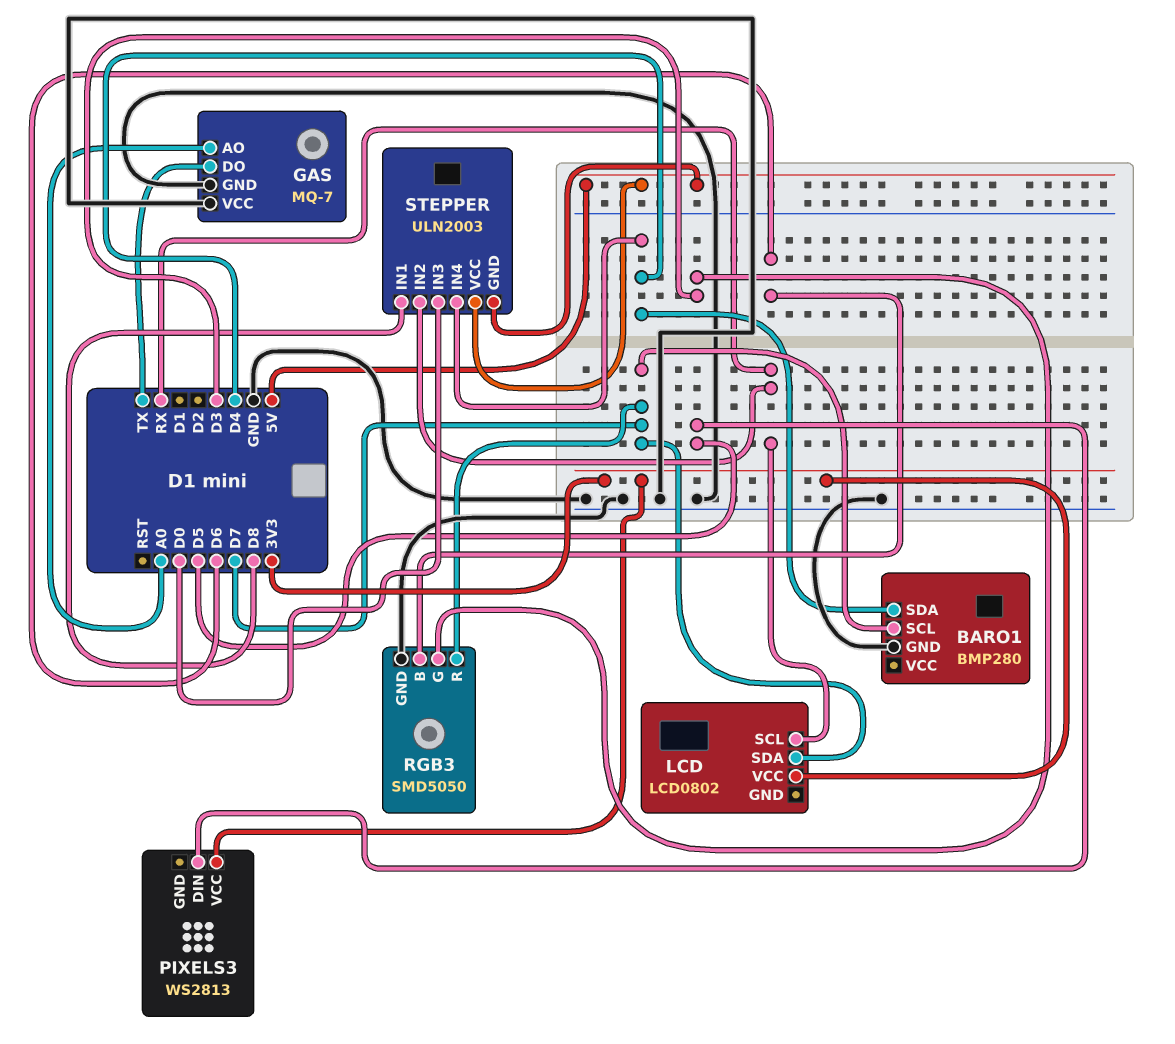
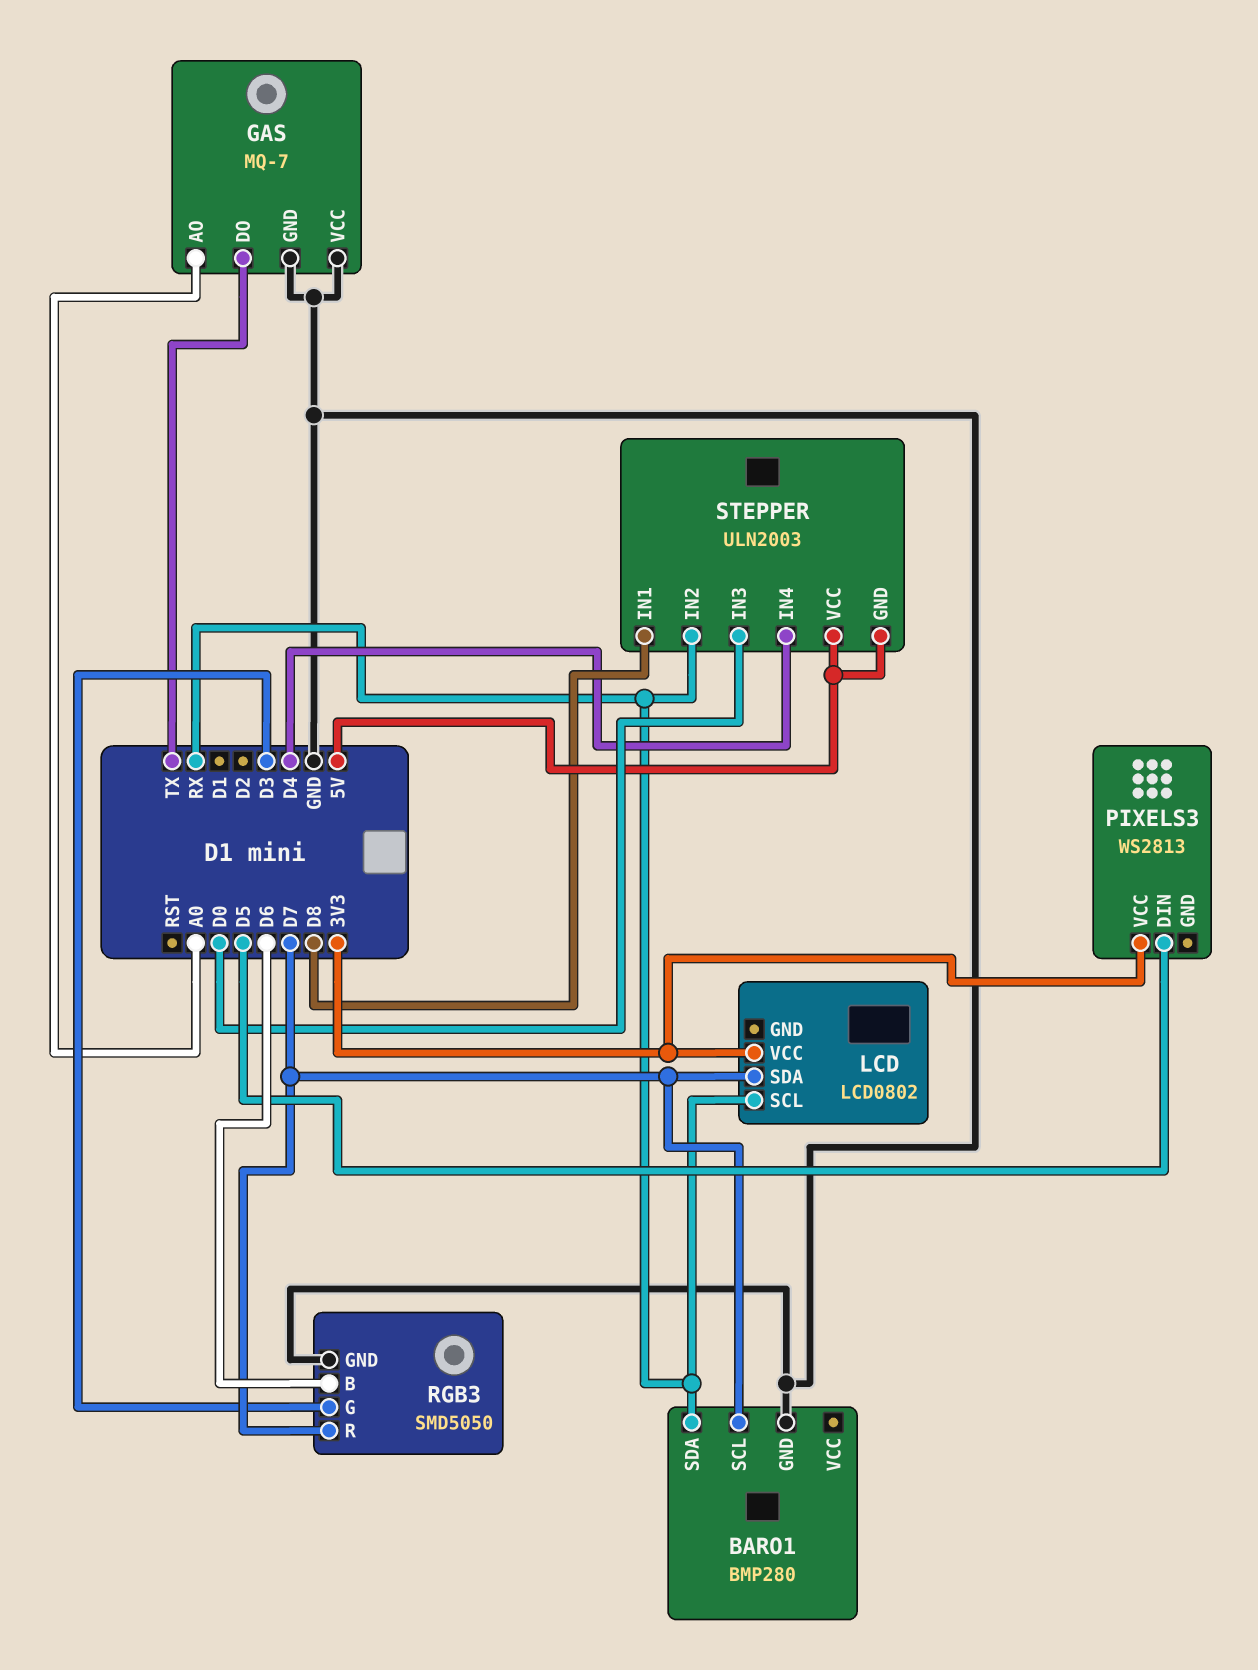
BARO1 pin SDA: D4 -> RX

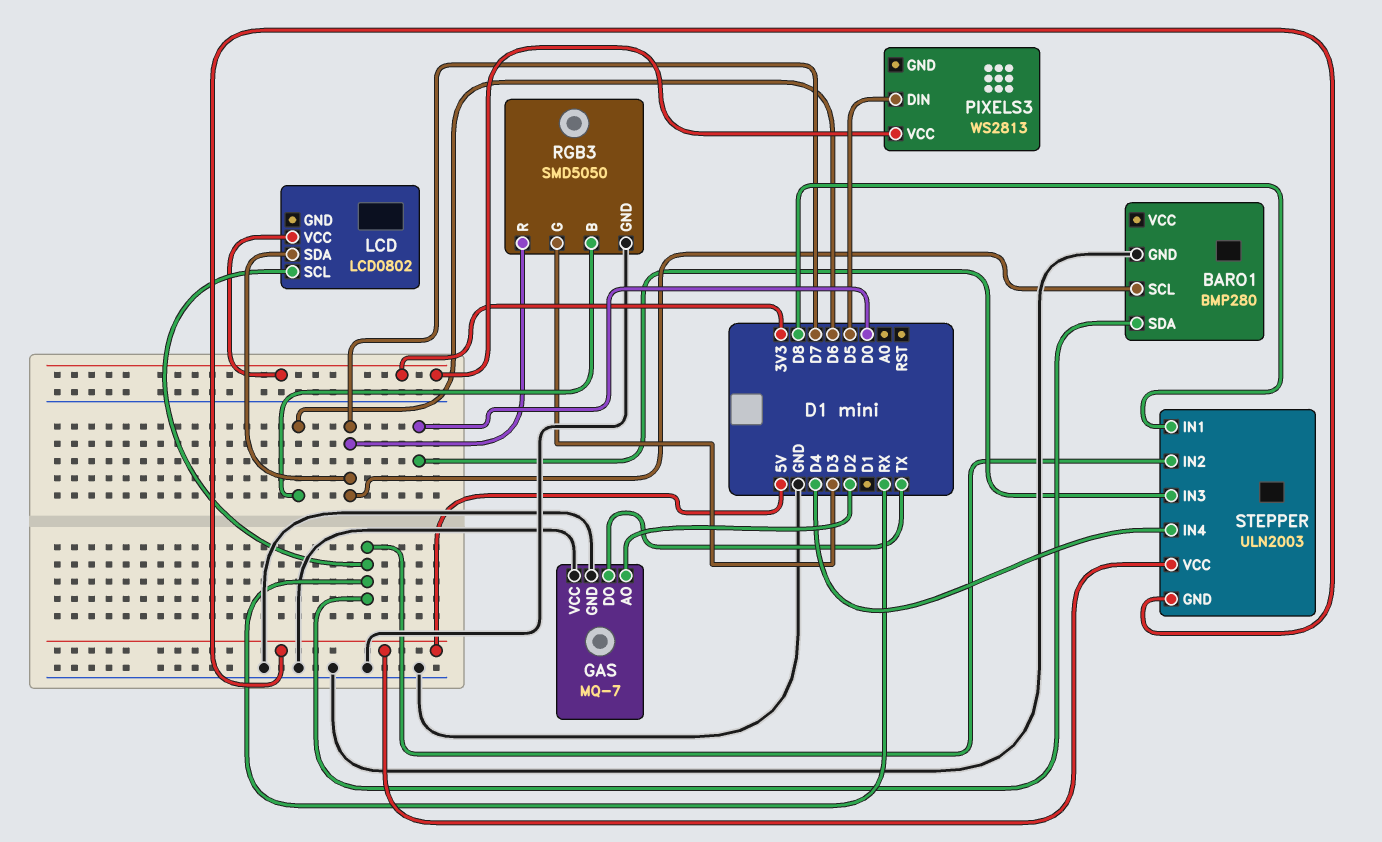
GAS pin AO: A0 -> D2

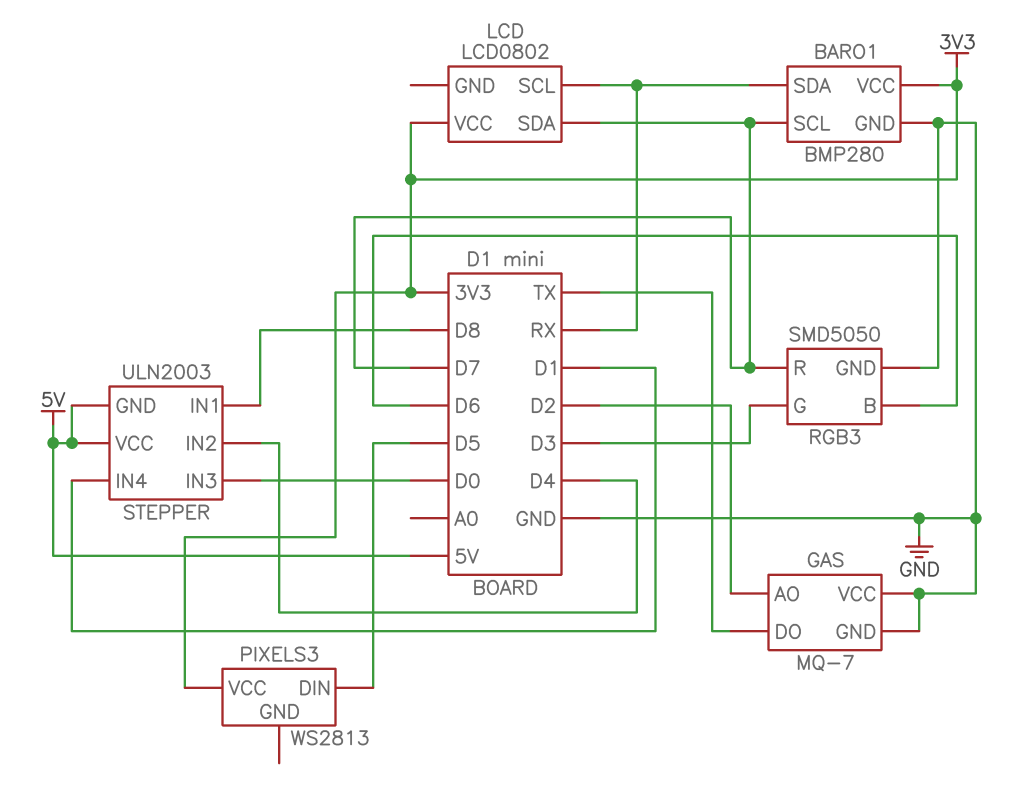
BARO1 pin VCC: none -> 3V3
STEPPER pin IN2: RX -> D4
STEPPER pin IN4: D4 -> D1

